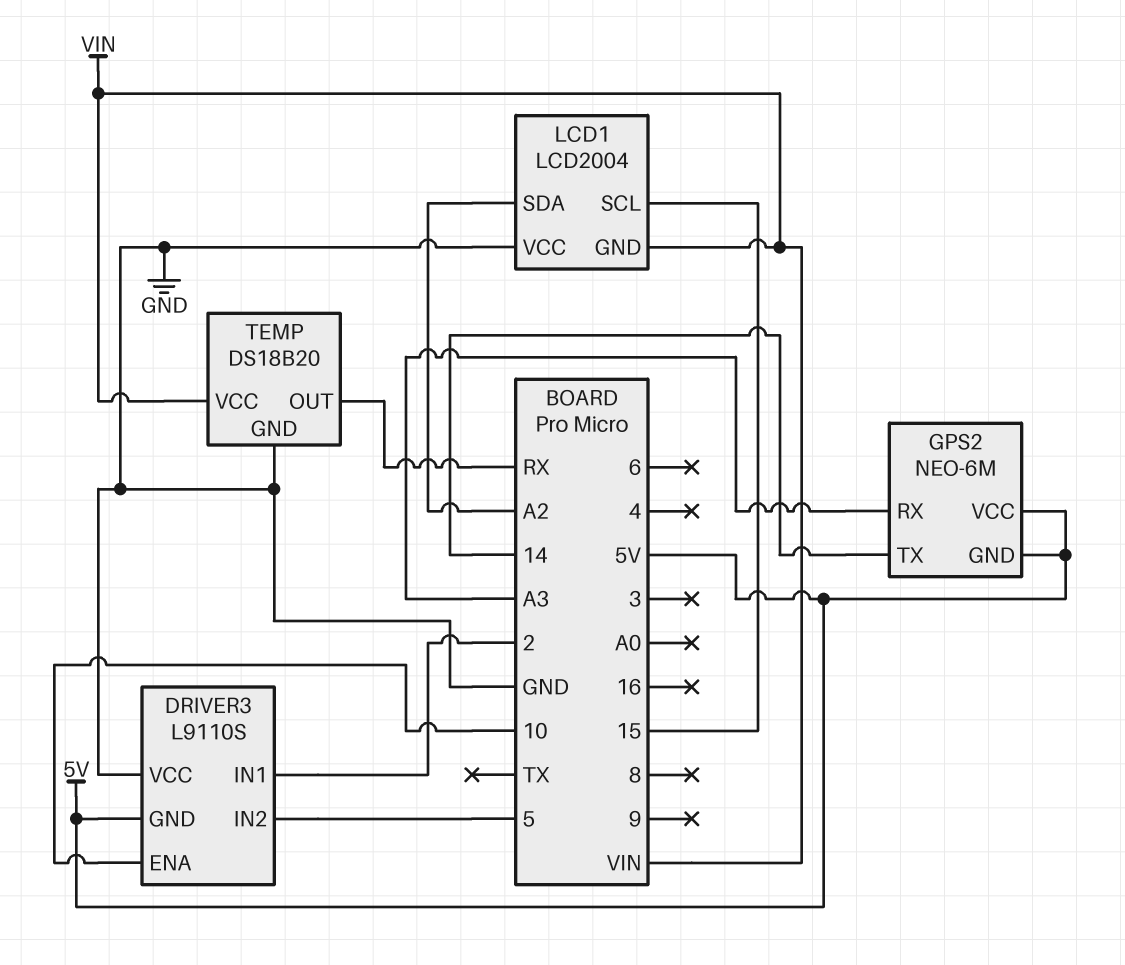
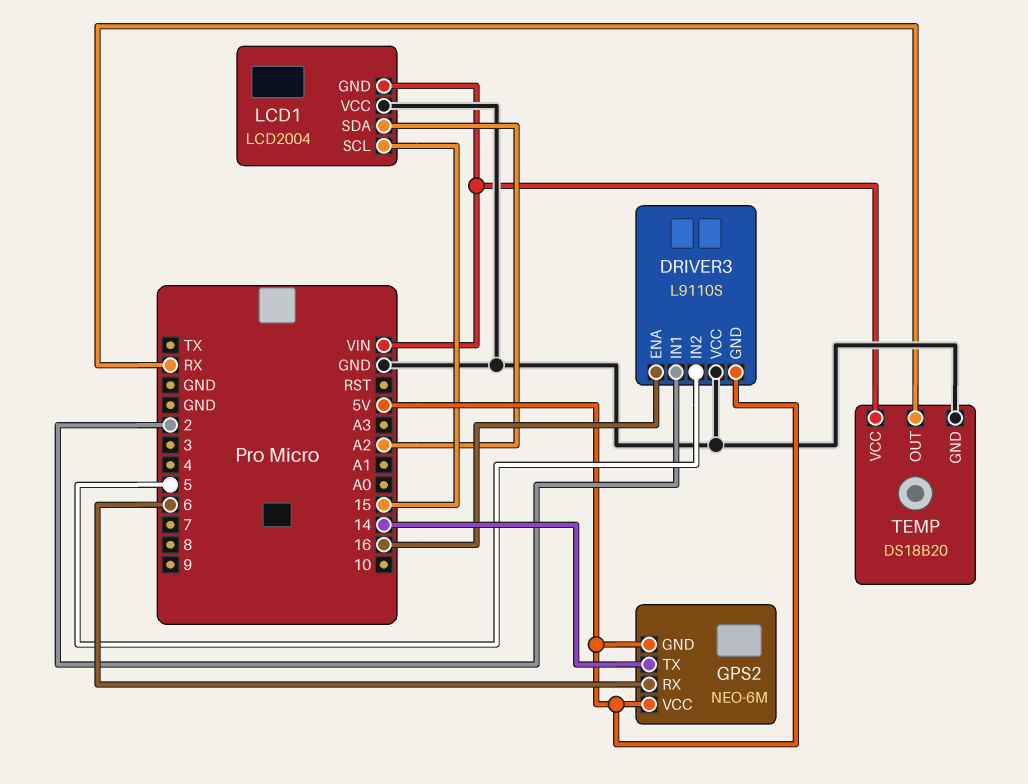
DRIVER3 pin ENA: 10 -> 16
GPS2 pin RX: A3 -> 6

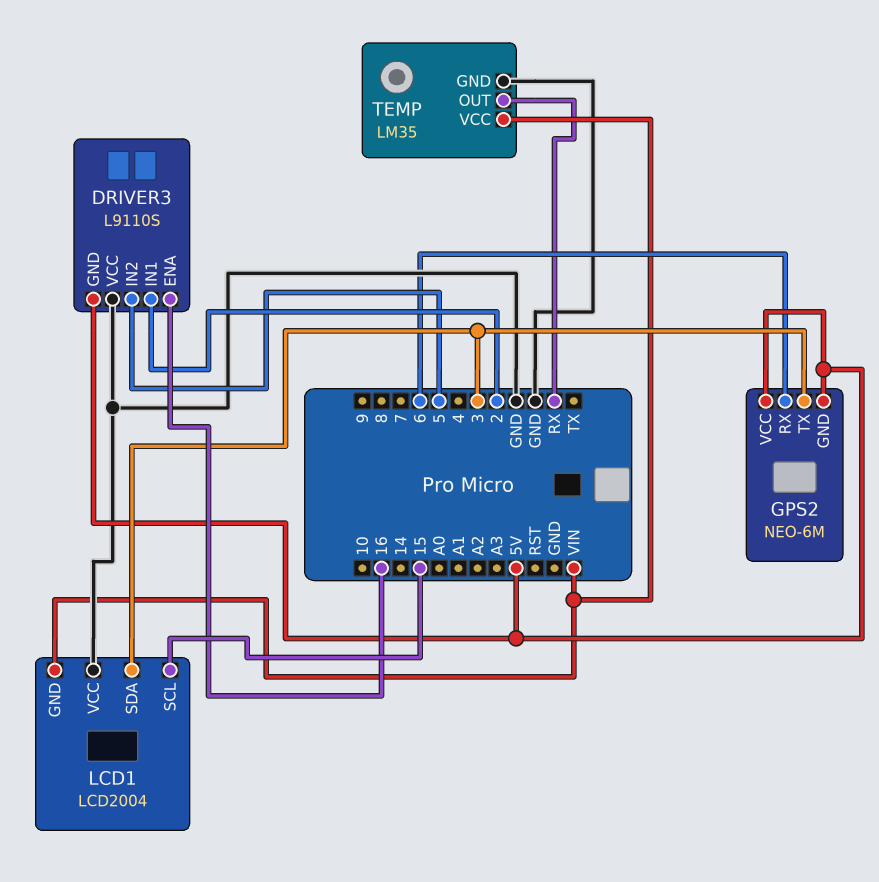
GPS2 pin TX: 14 -> 3
LCD1 pin SDA: A2 -> 3
TEMP: DS18B20 -> LM35

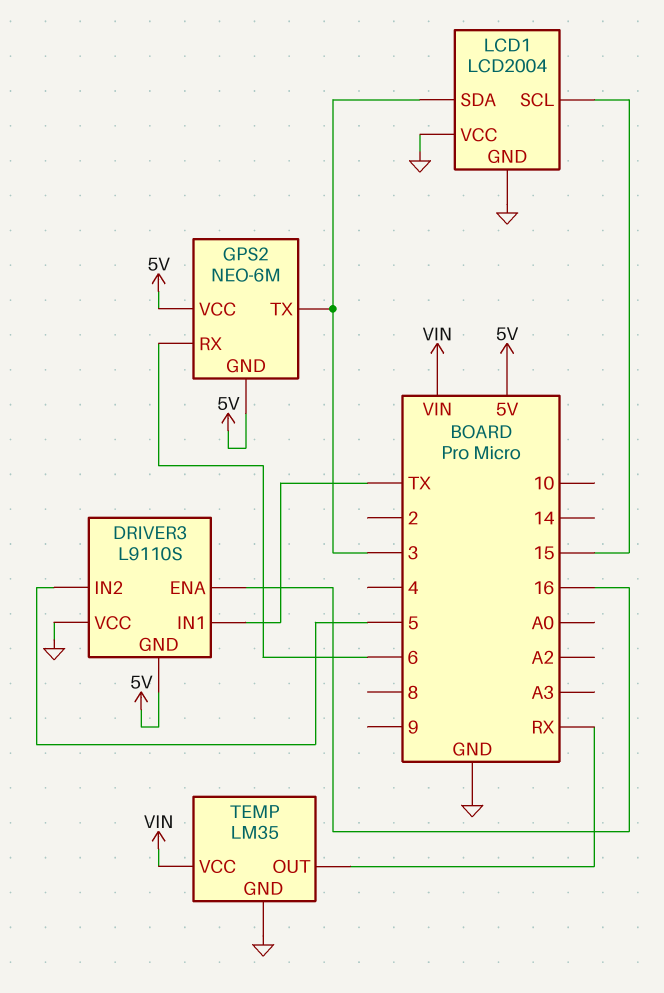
DRIVER3 pin IN1: 2 -> TX
LCD1 pin GND: VIN -> GND

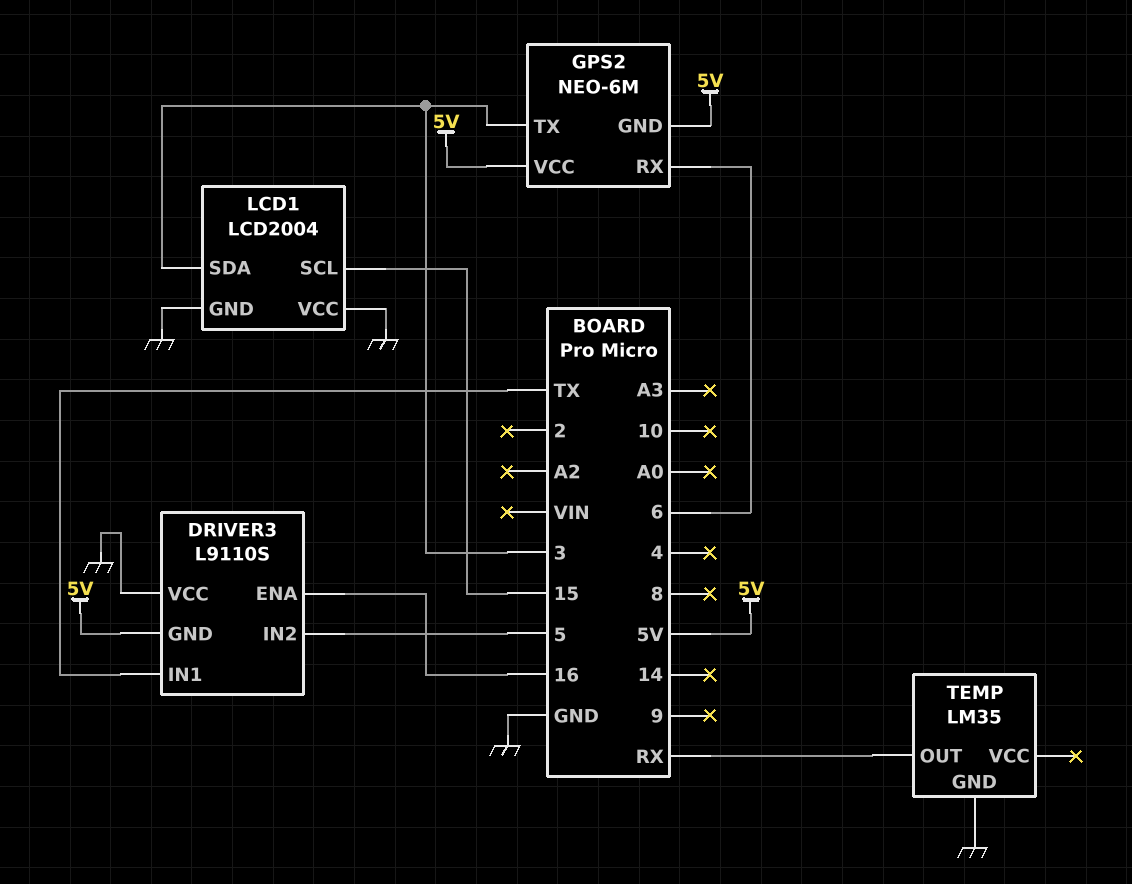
TEMP pin VCC: VIN -> none

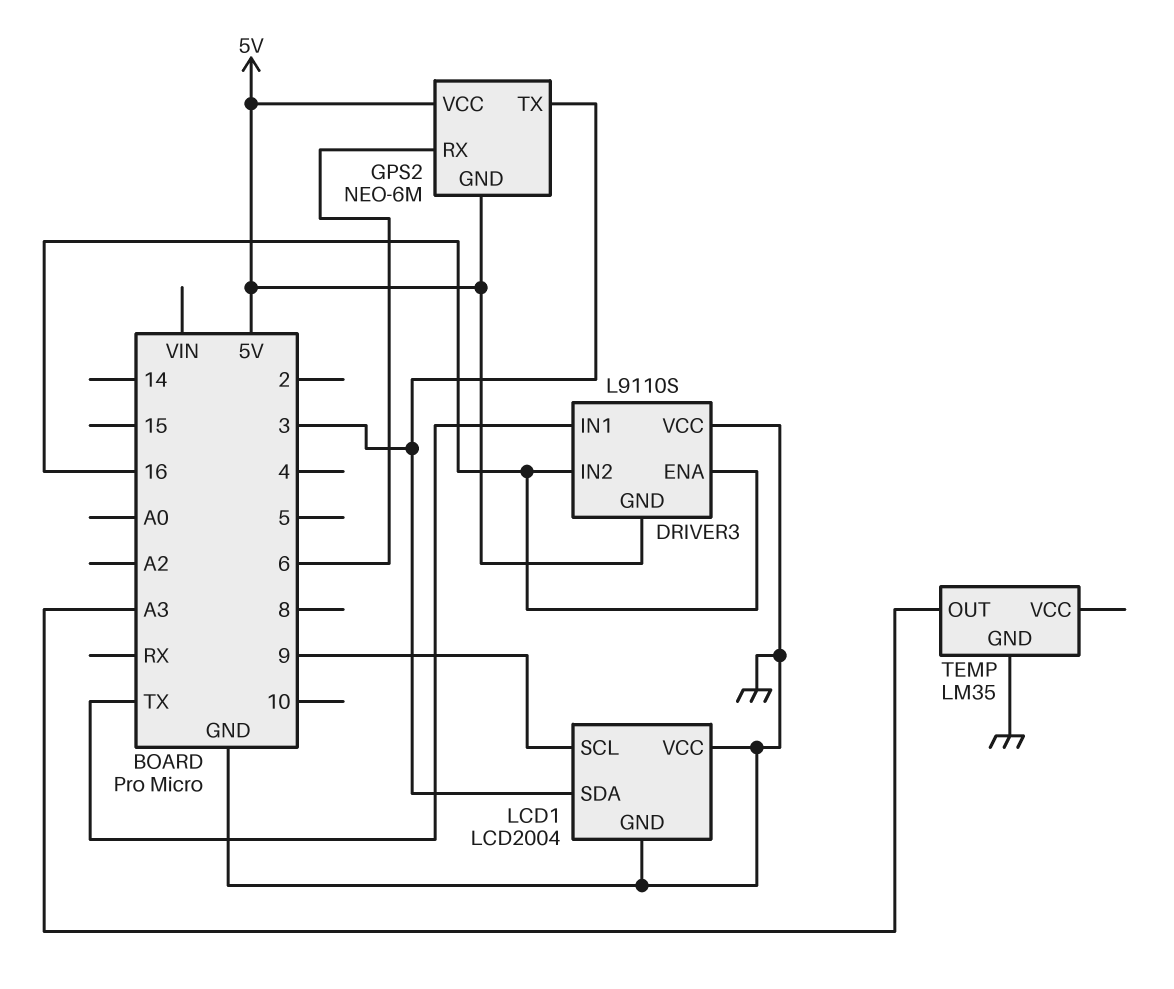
DRIVER3 pin IN2: 5 -> 16
LCD1 pin SCL: 15 -> 9
TEMP pin OUT: RX -> A3

